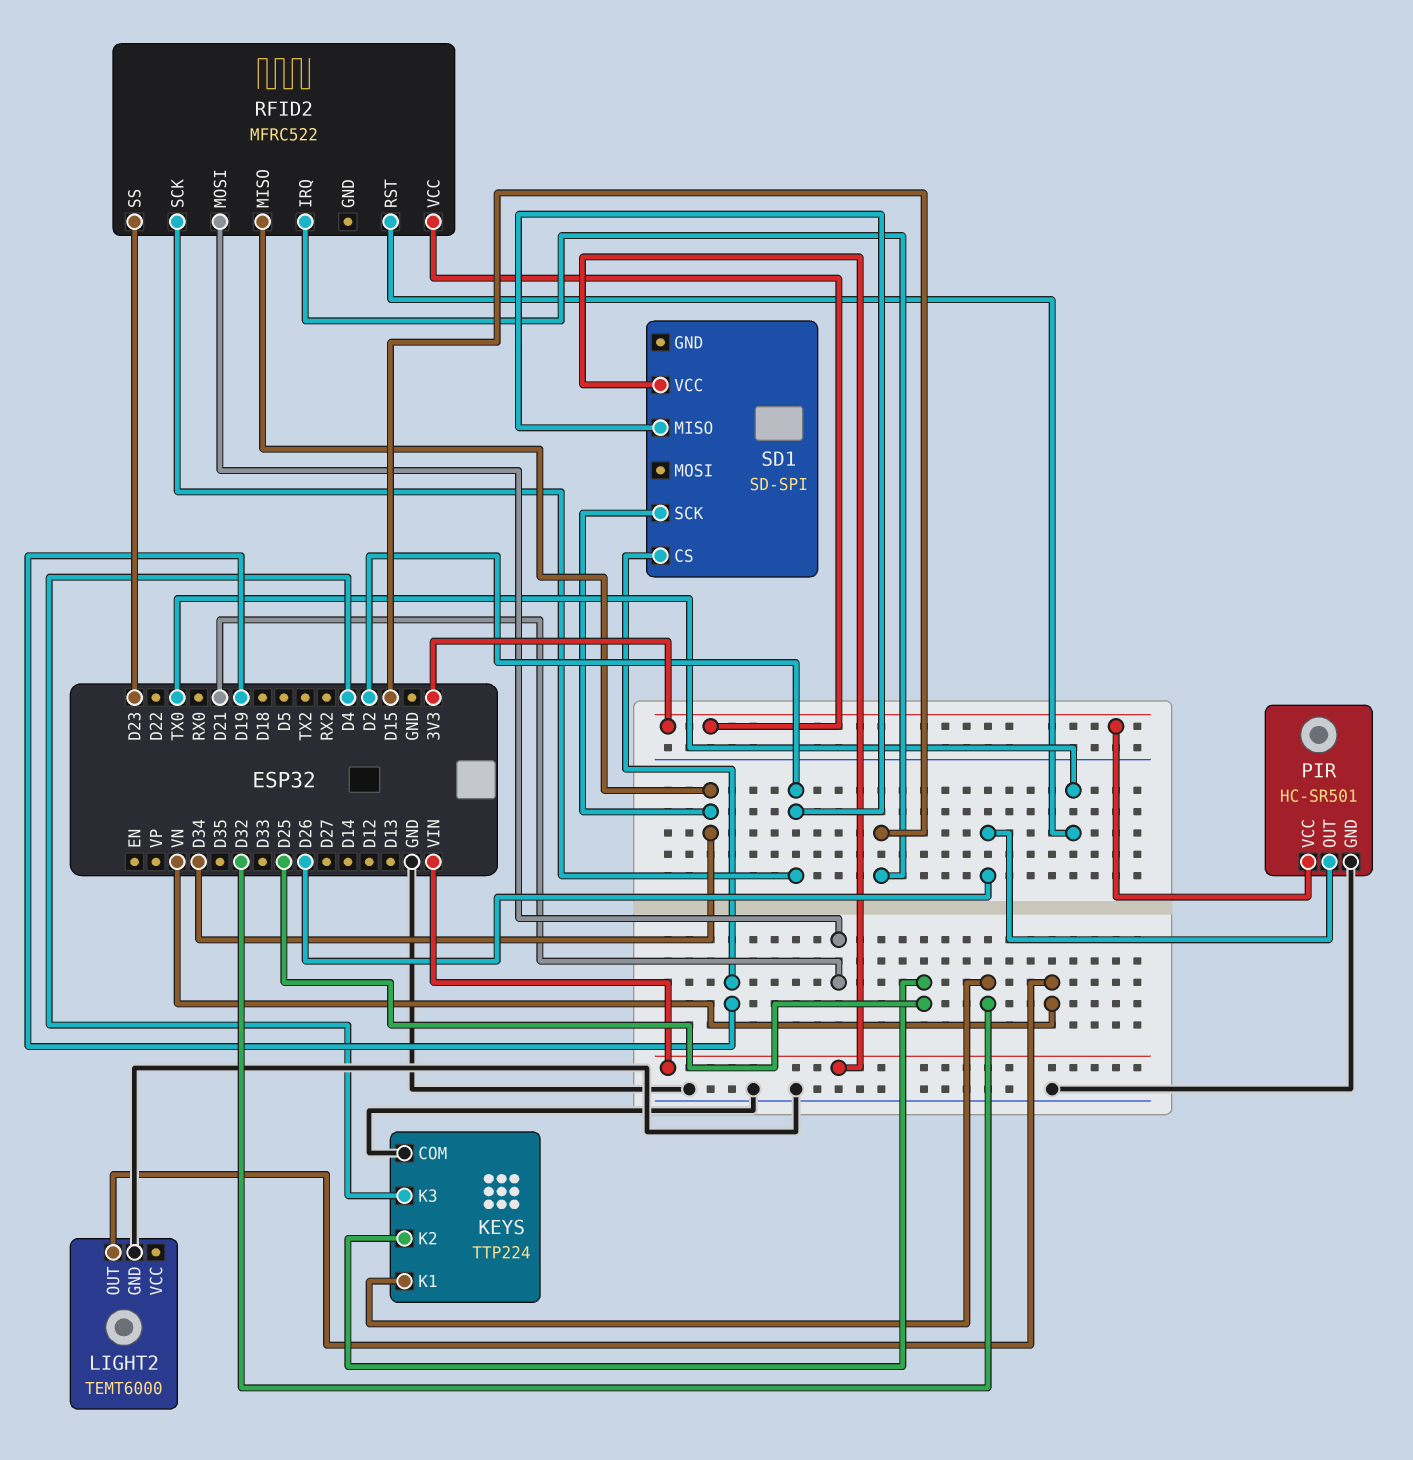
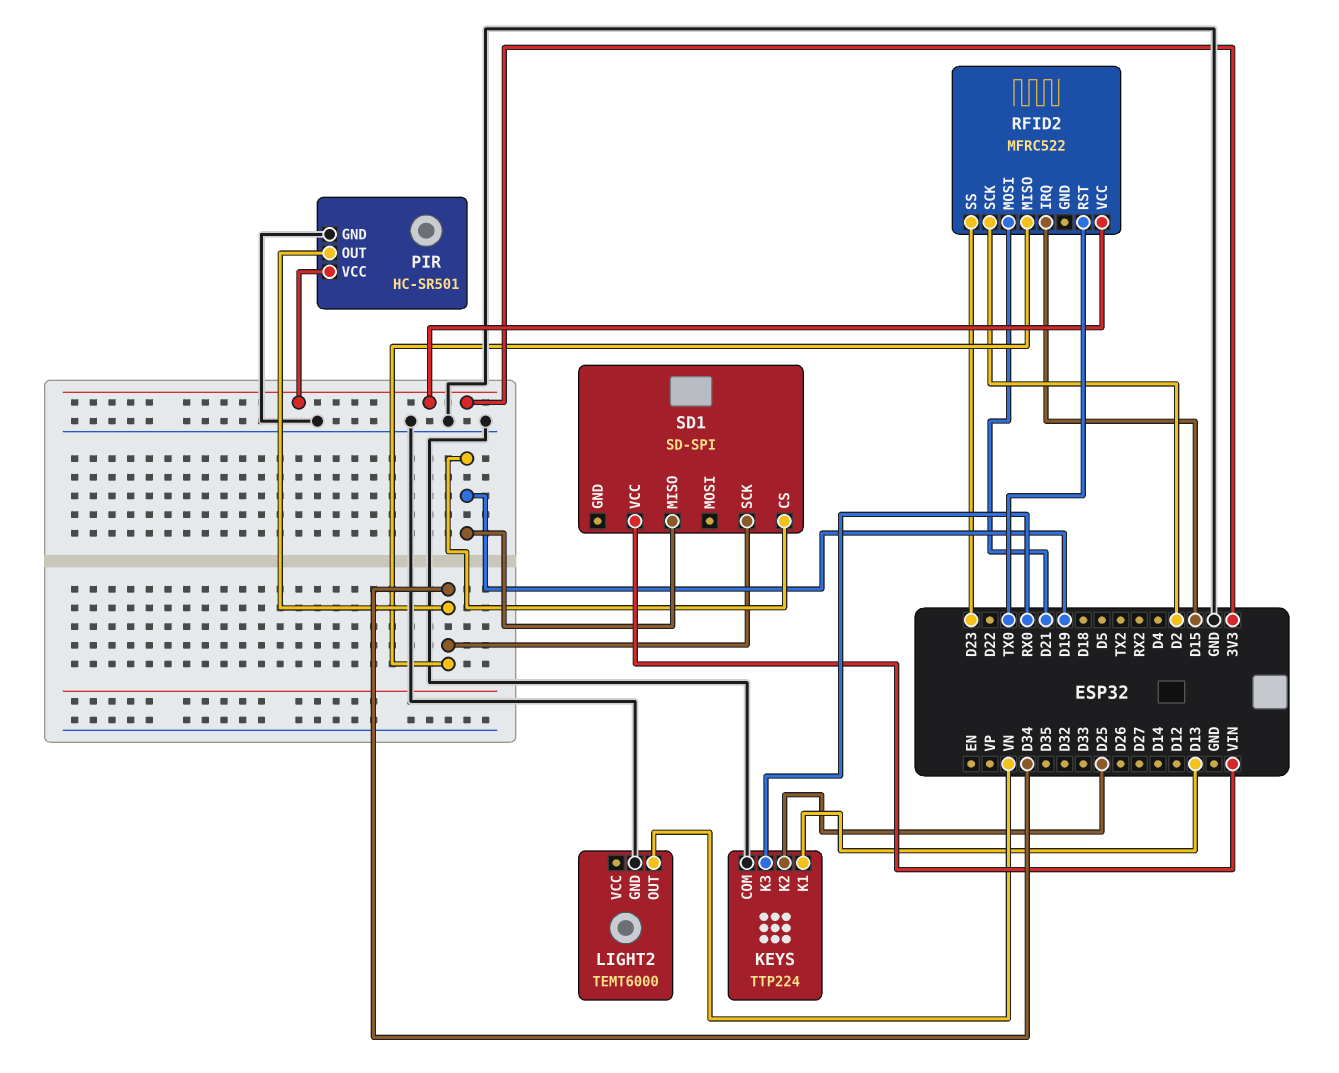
KEYS pin K1: D32 -> D13
KEYS pin K3: D4 -> RX0
PIR pin OUT: D26 -> D34
SD1 pin MISO: D2 -> D19

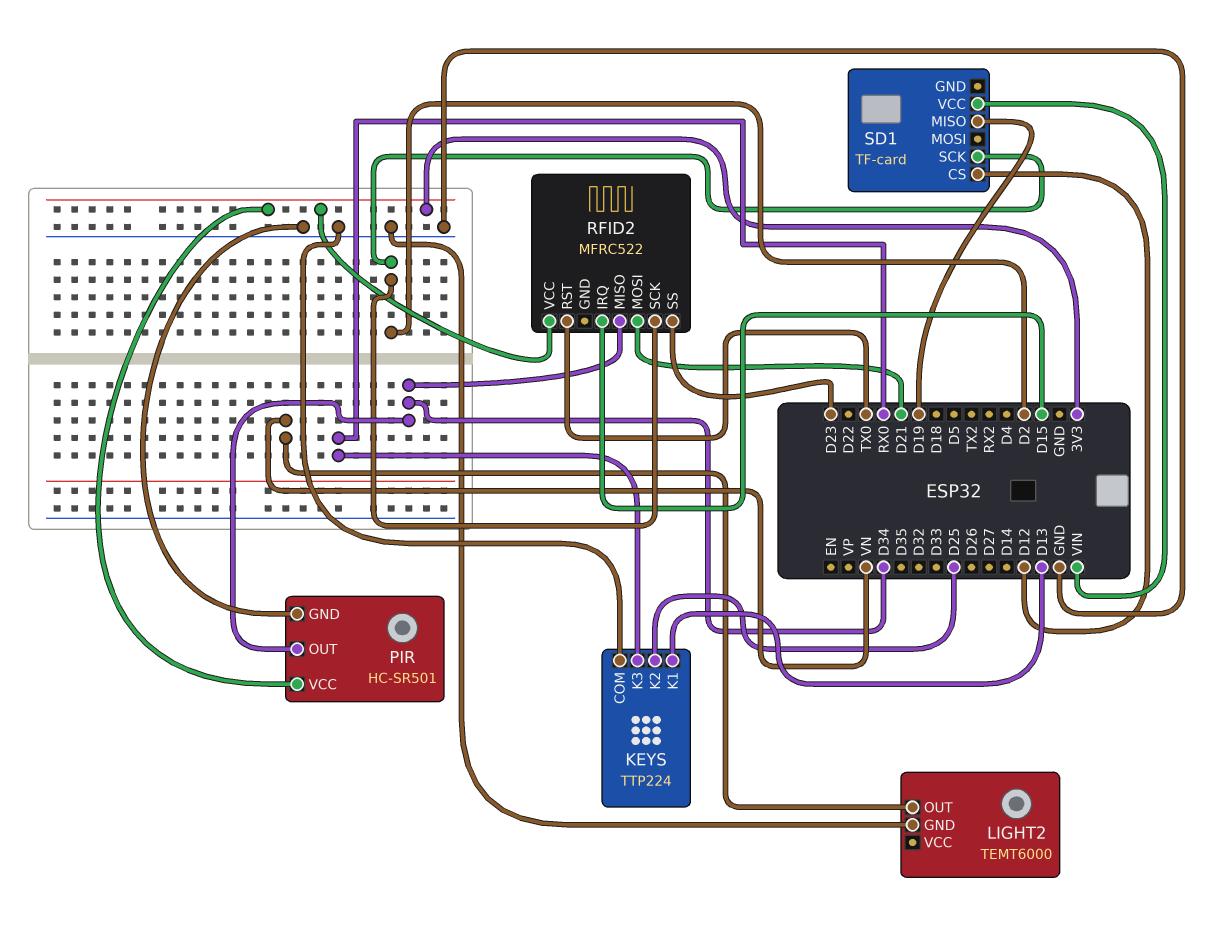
SD1: SD-SPI -> TF-card
SD1 pin CS: D19 -> D12
SD1 pin SCK: D34 -> D2

